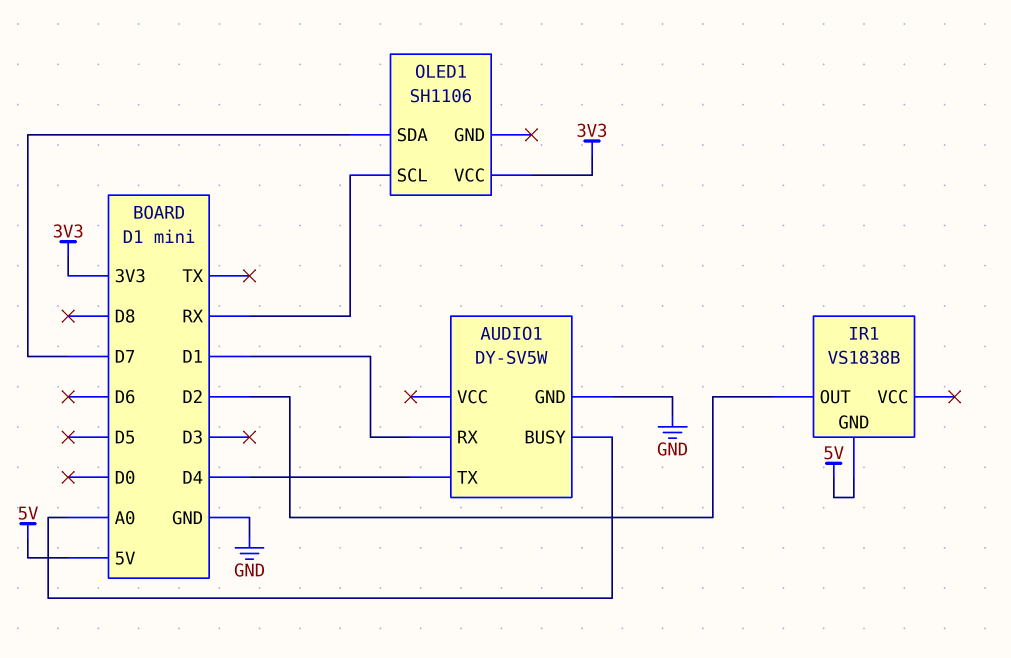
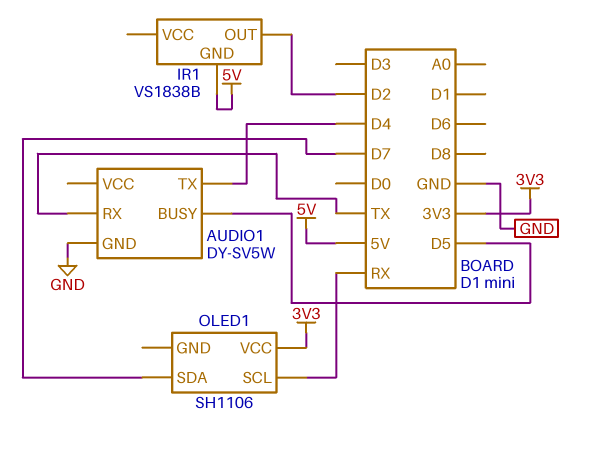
AUDIO1 pin BUSY: A0 -> D5
AUDIO1 pin RX: D1 -> TX

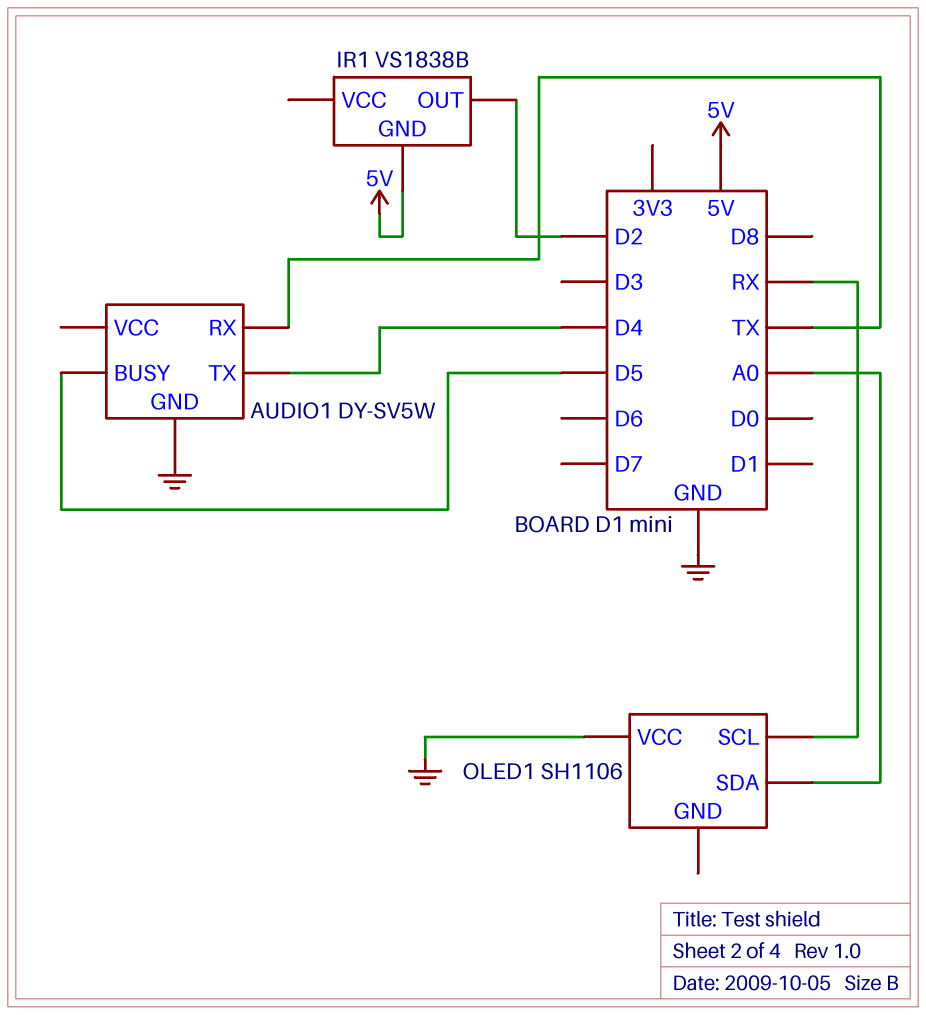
OLED1 pin SDA: D7 -> A0
OLED1 pin VCC: 3V3 -> GND

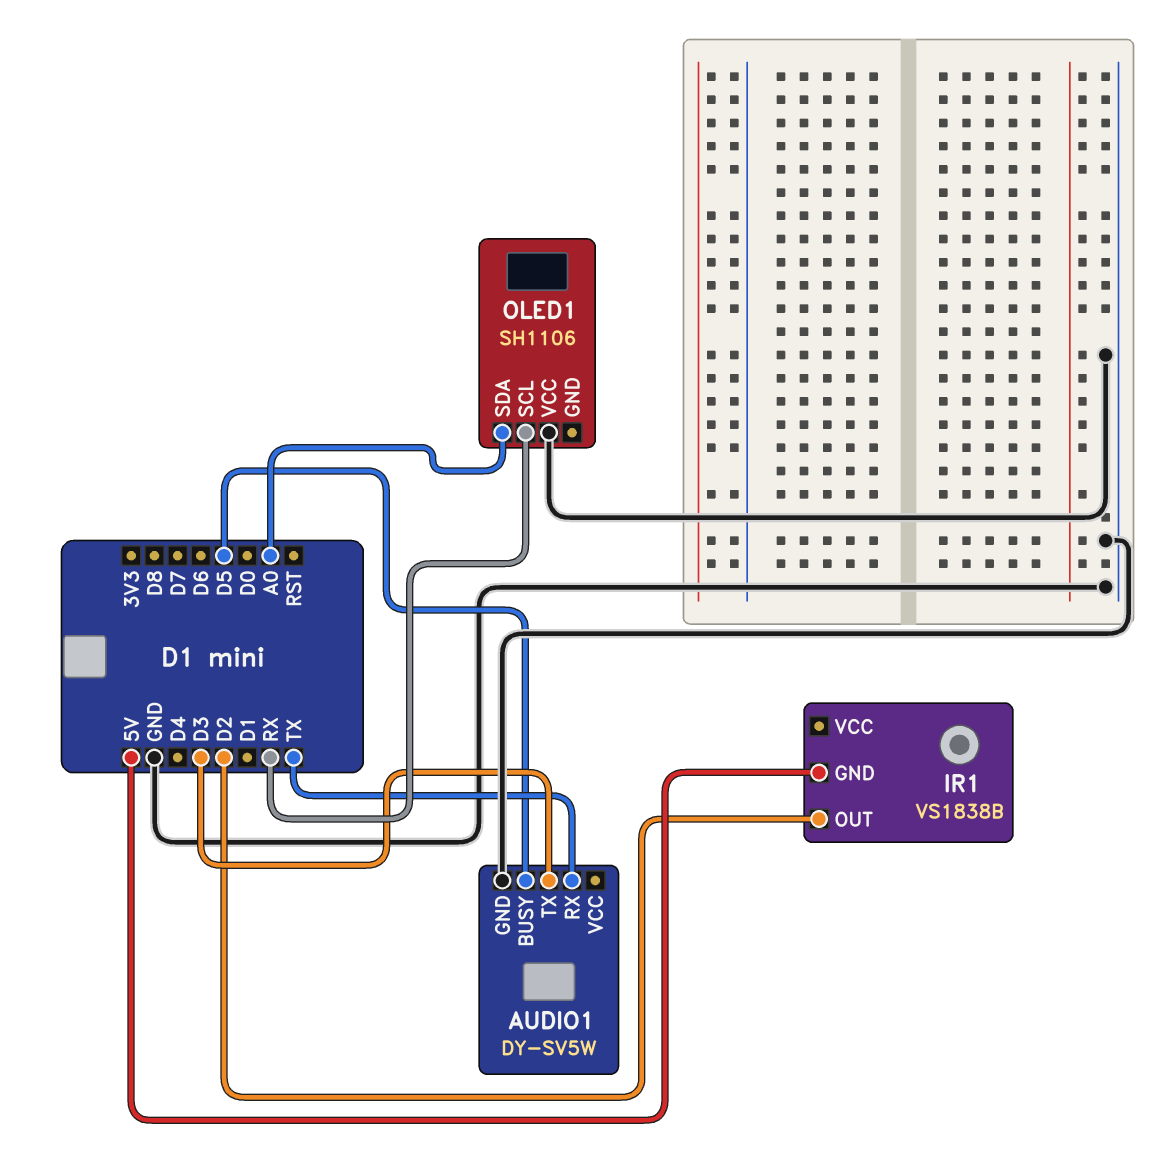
AUDIO1 pin TX: D4 -> D3

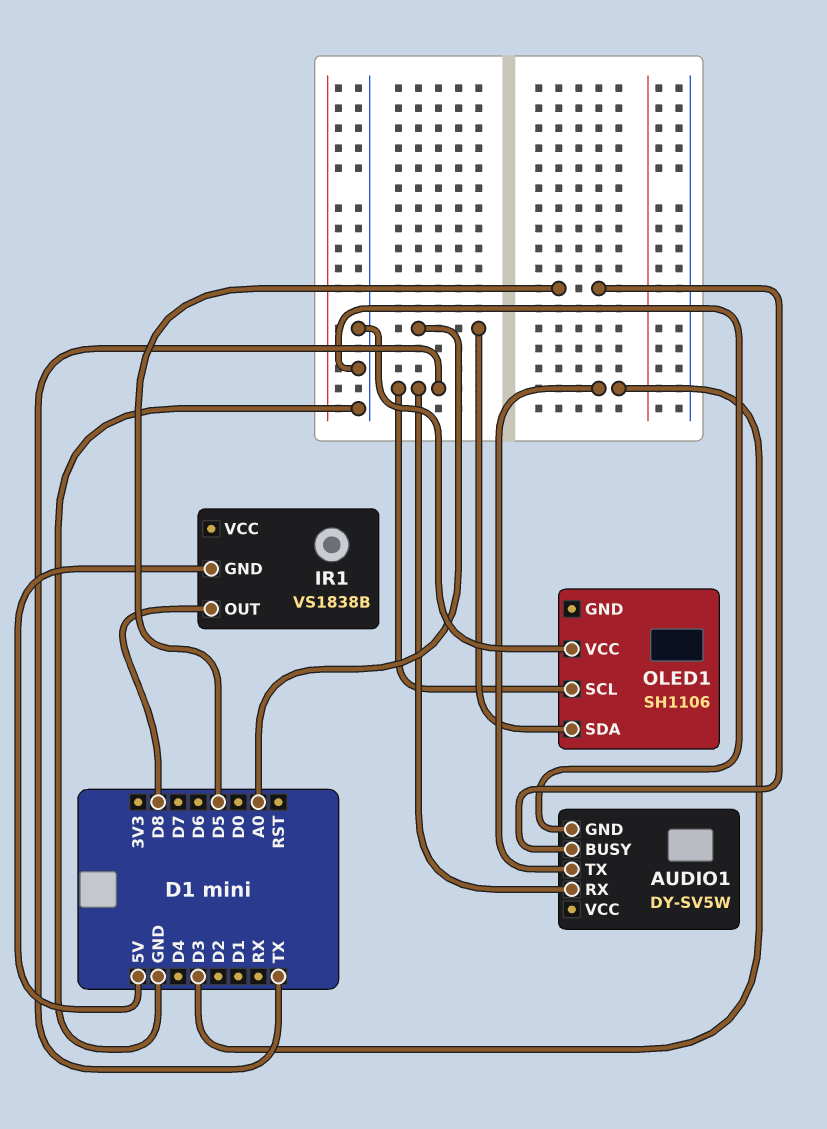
IR1 pin OUT: D2 -> D8
OLED1 pin SCL: RX -> TX

